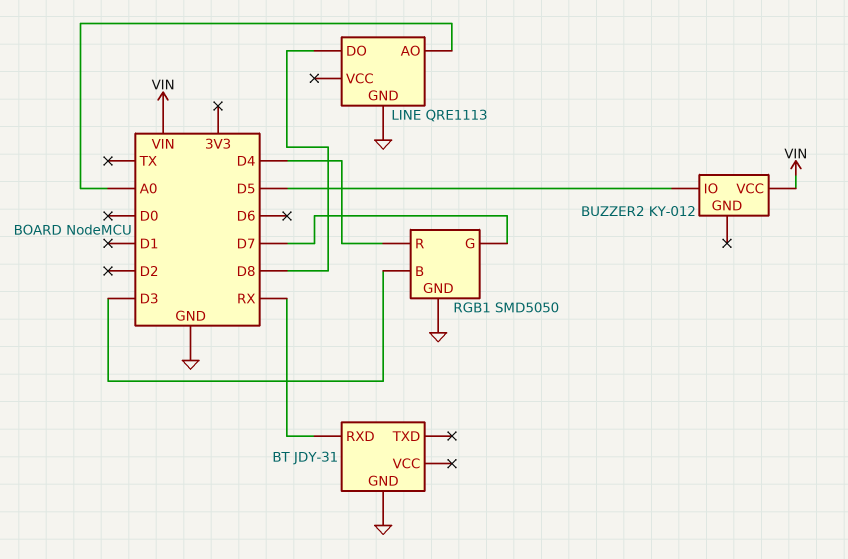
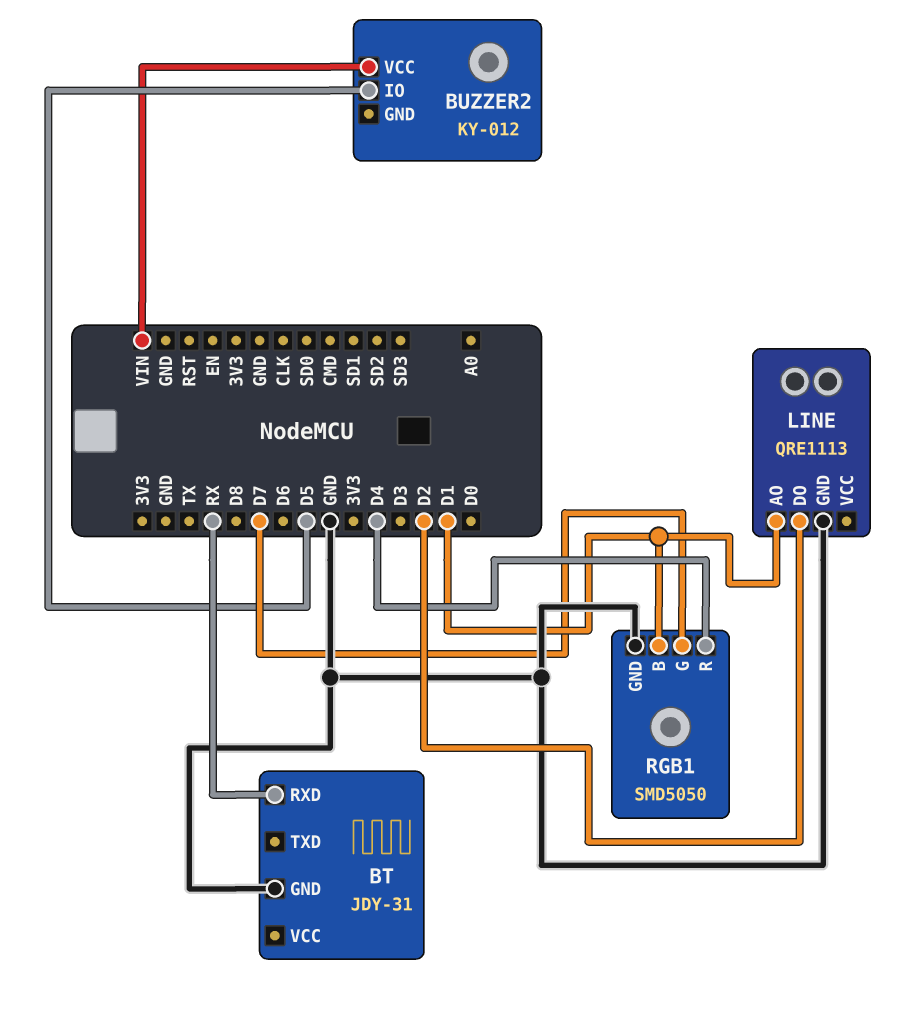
LINE pin AO: A0 -> D1
LINE pin DO: D8 -> D2
RGB1 pin B: D3 -> D1

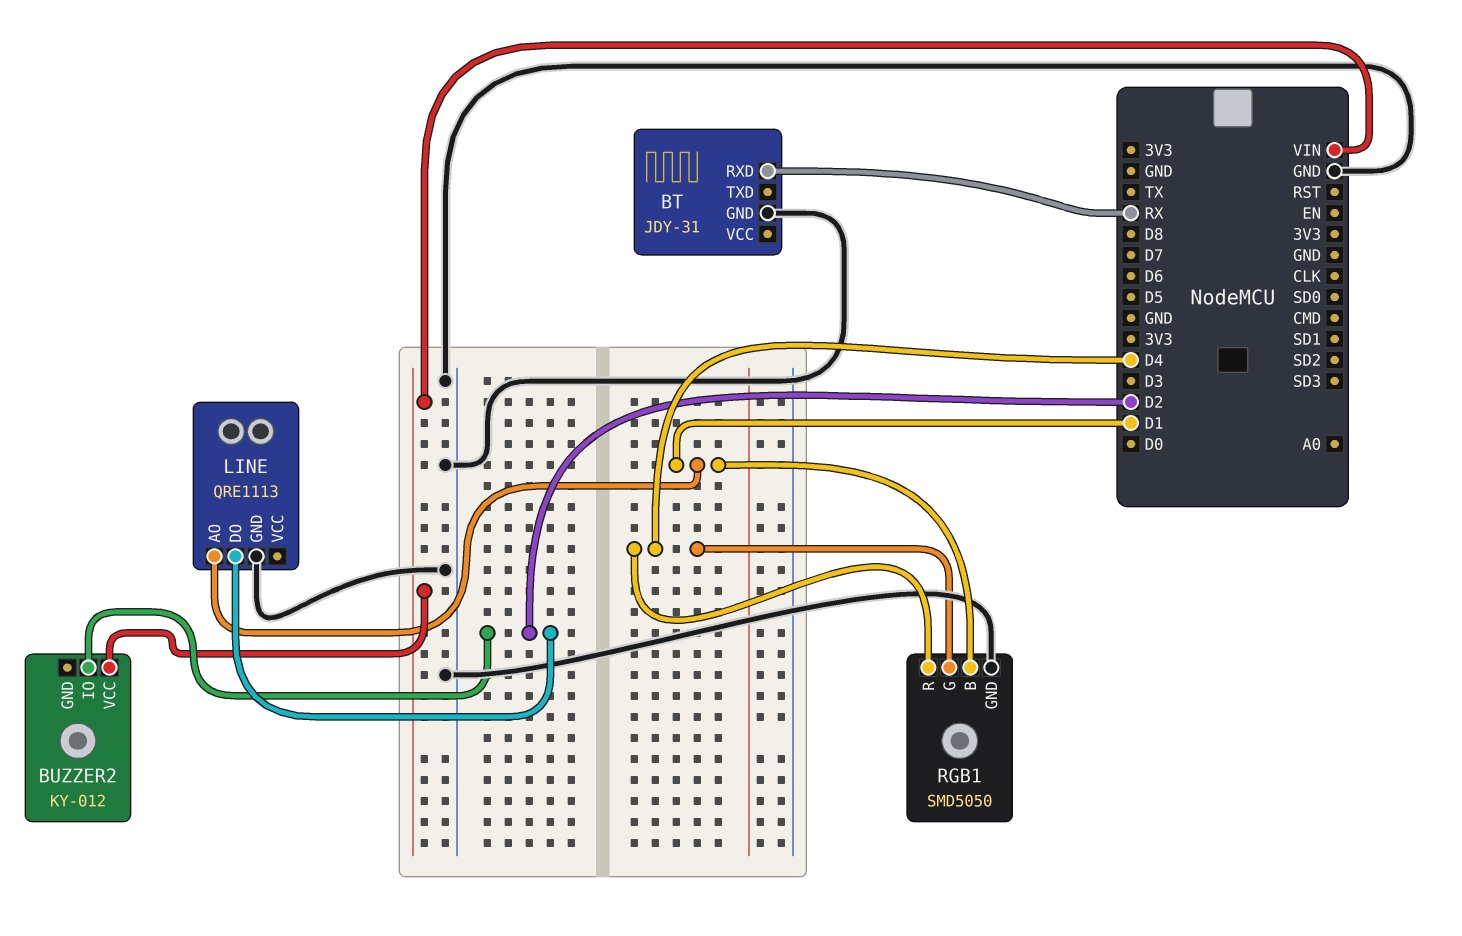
BUZZER2 pin IO: D5 -> D2
RGB1 pin G: D7 -> D4

